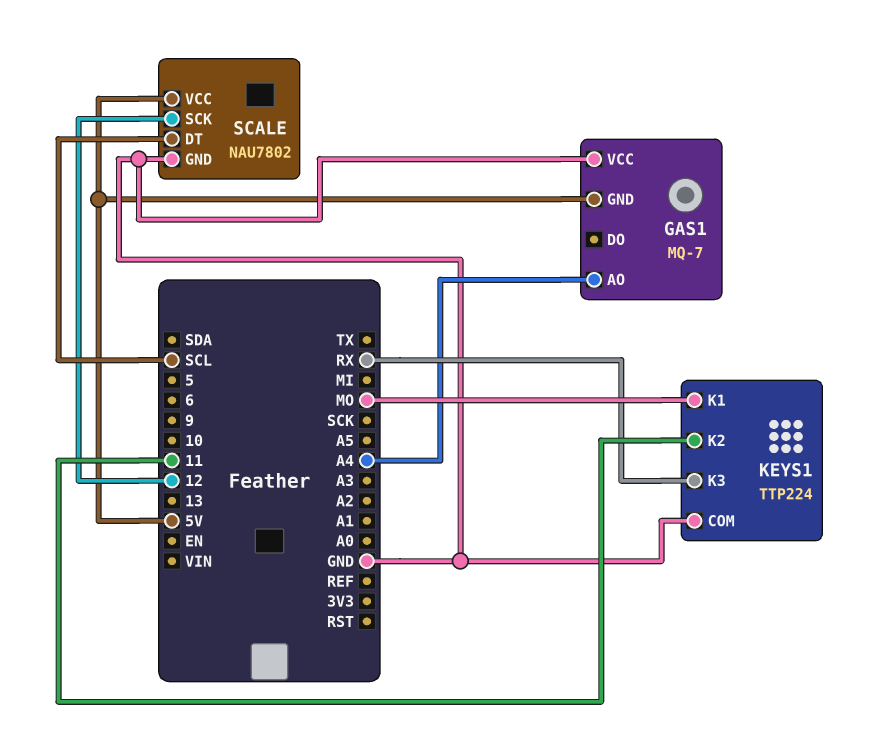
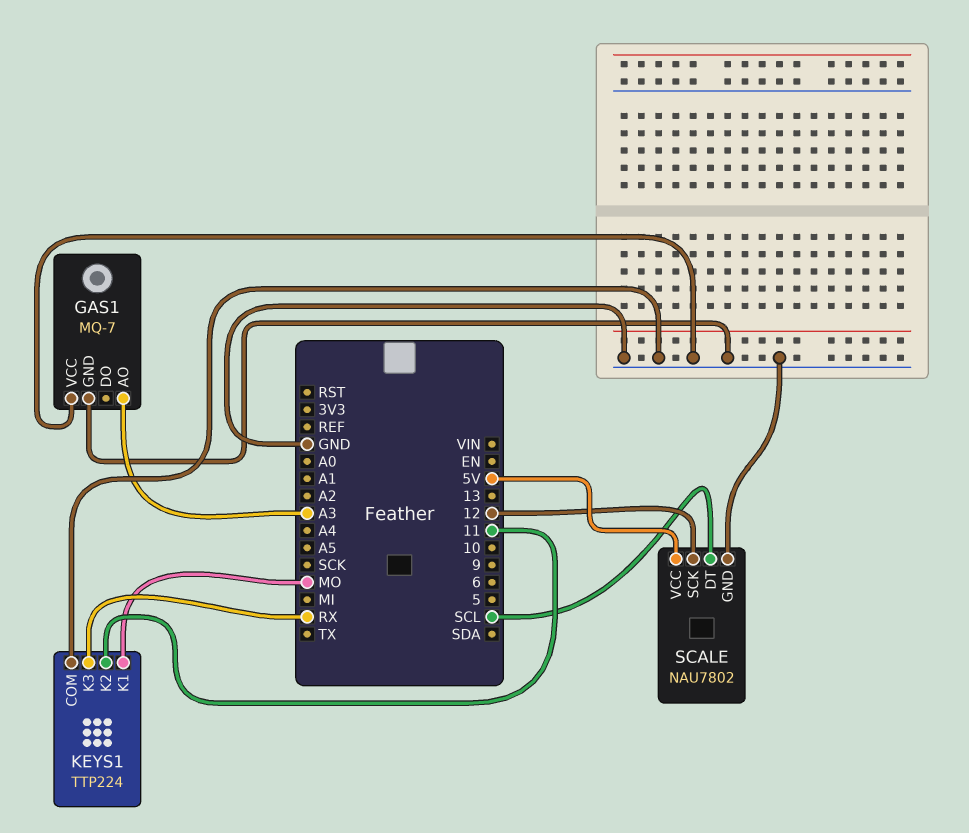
GAS1 pin AO: A4 -> A3
GAS1 pin GND: 5V -> GND

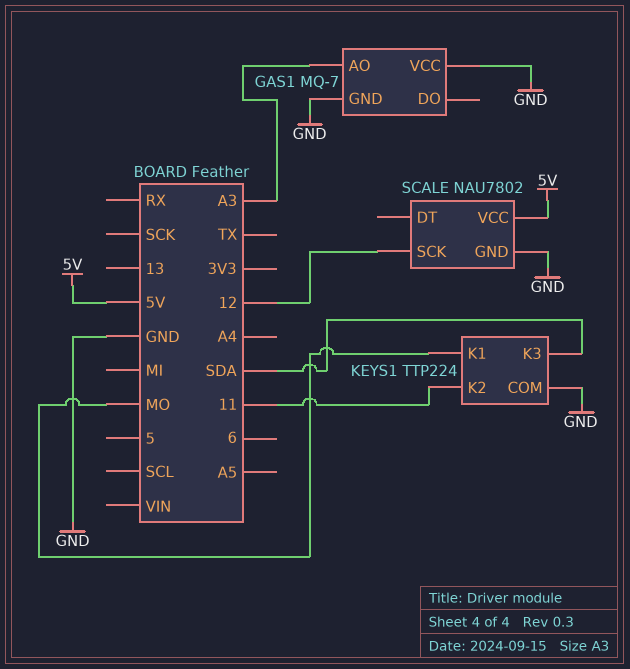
KEYS1 pin K3: RX -> SDA
SCALE pin DT: SCL -> none

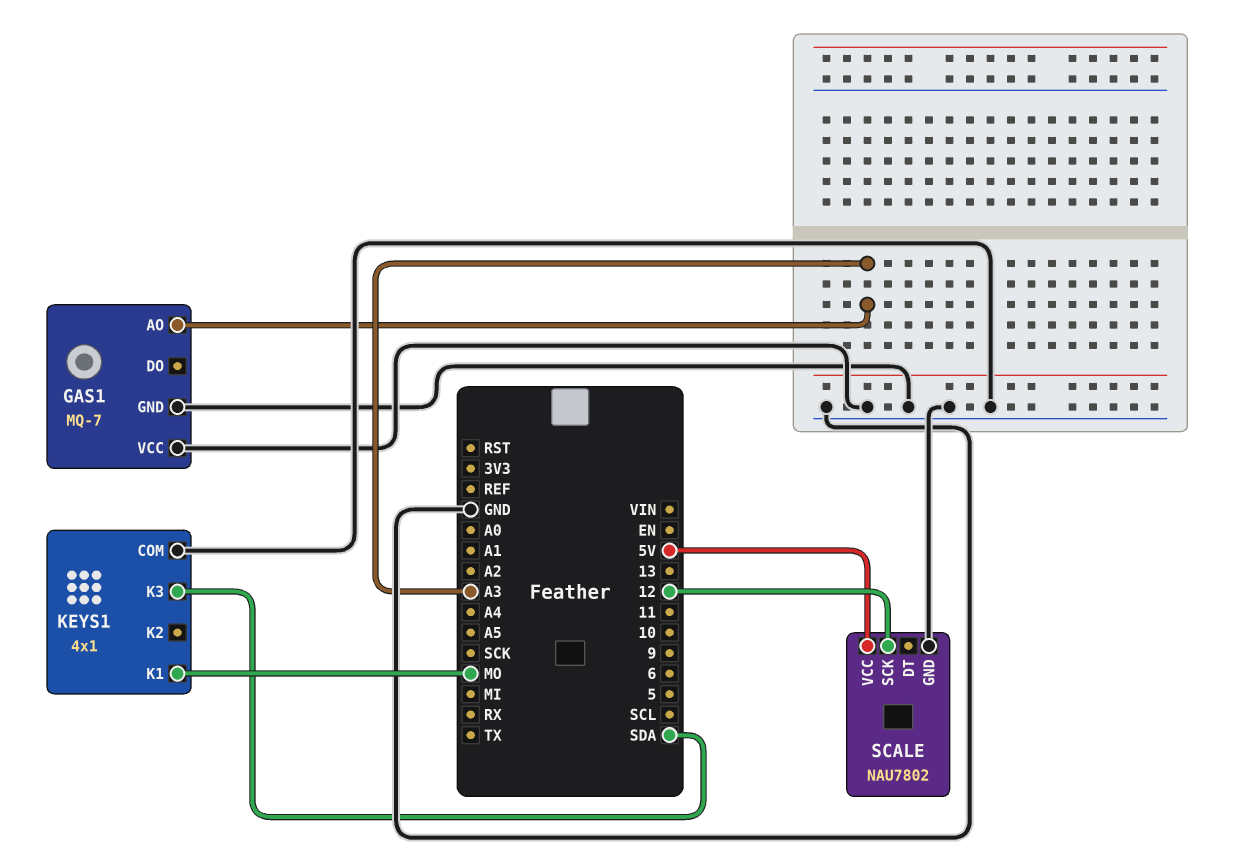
KEYS1: TTP224 -> 4x1
KEYS1 pin K2: 11 -> none

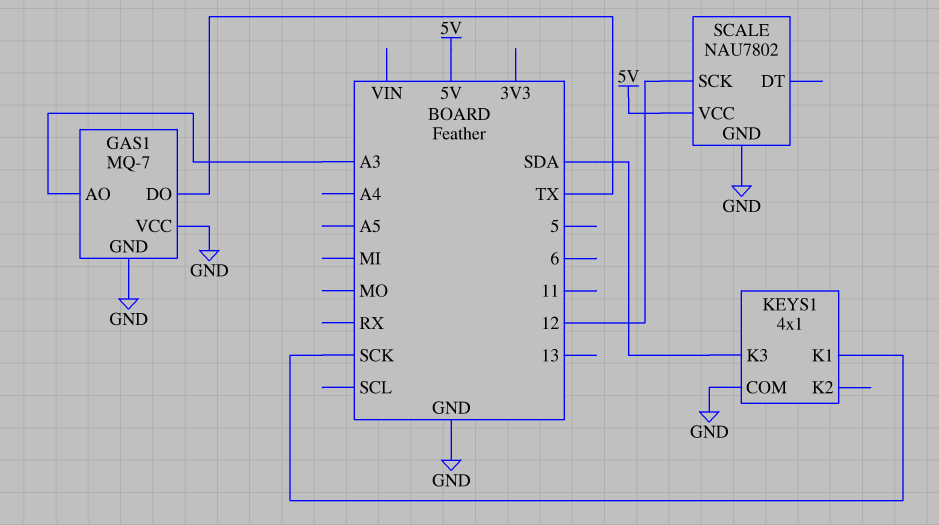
GAS1 pin DO: none -> TX
KEYS1 pin K1: MO -> SCK

